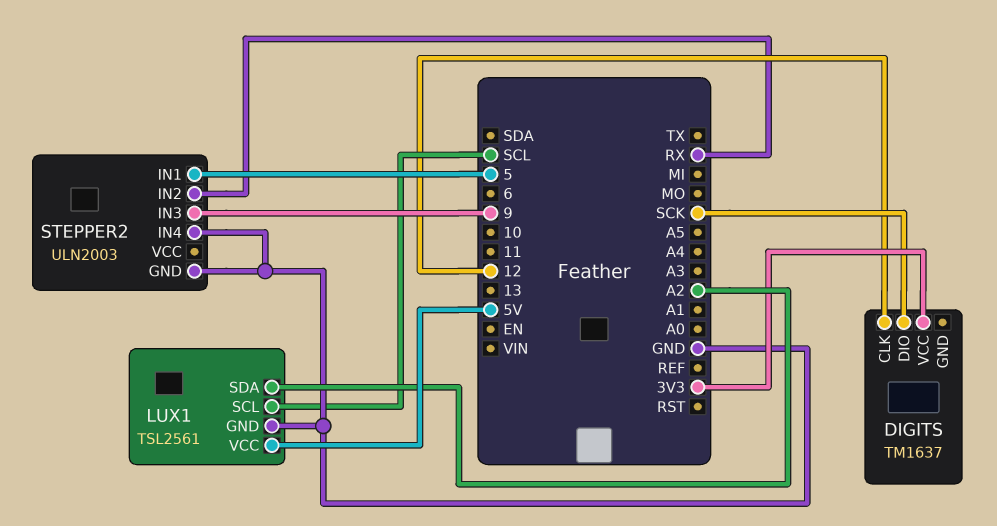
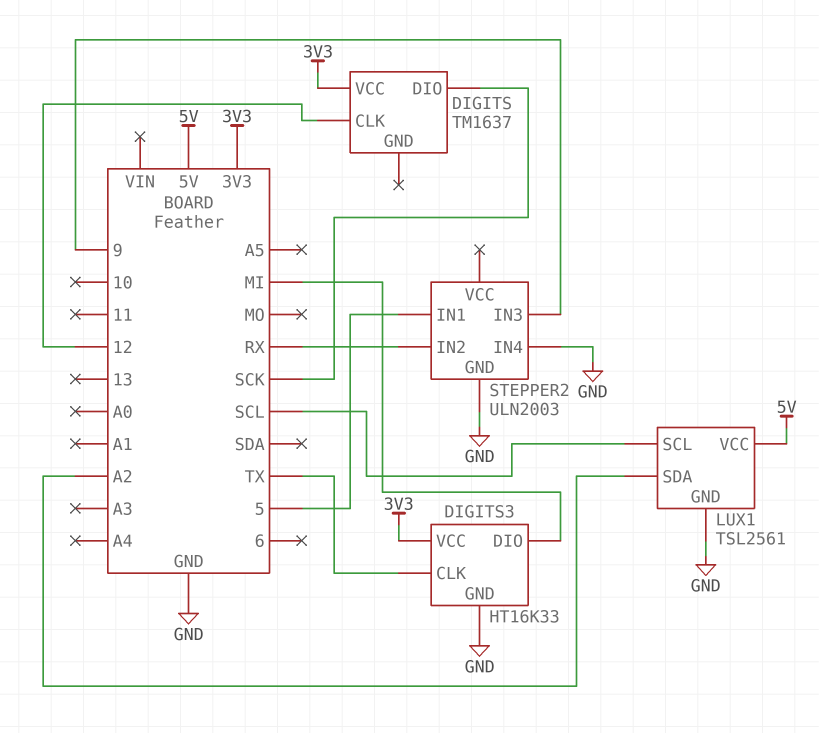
DIGITS3: none -> HT16K33
DIGITS3 pin CLK: none -> TX
DIGITS3 pin DIO: none -> MI
DIGITS3 pin GND: none -> GND
DIGITS3 pin VCC: none -> 3V3

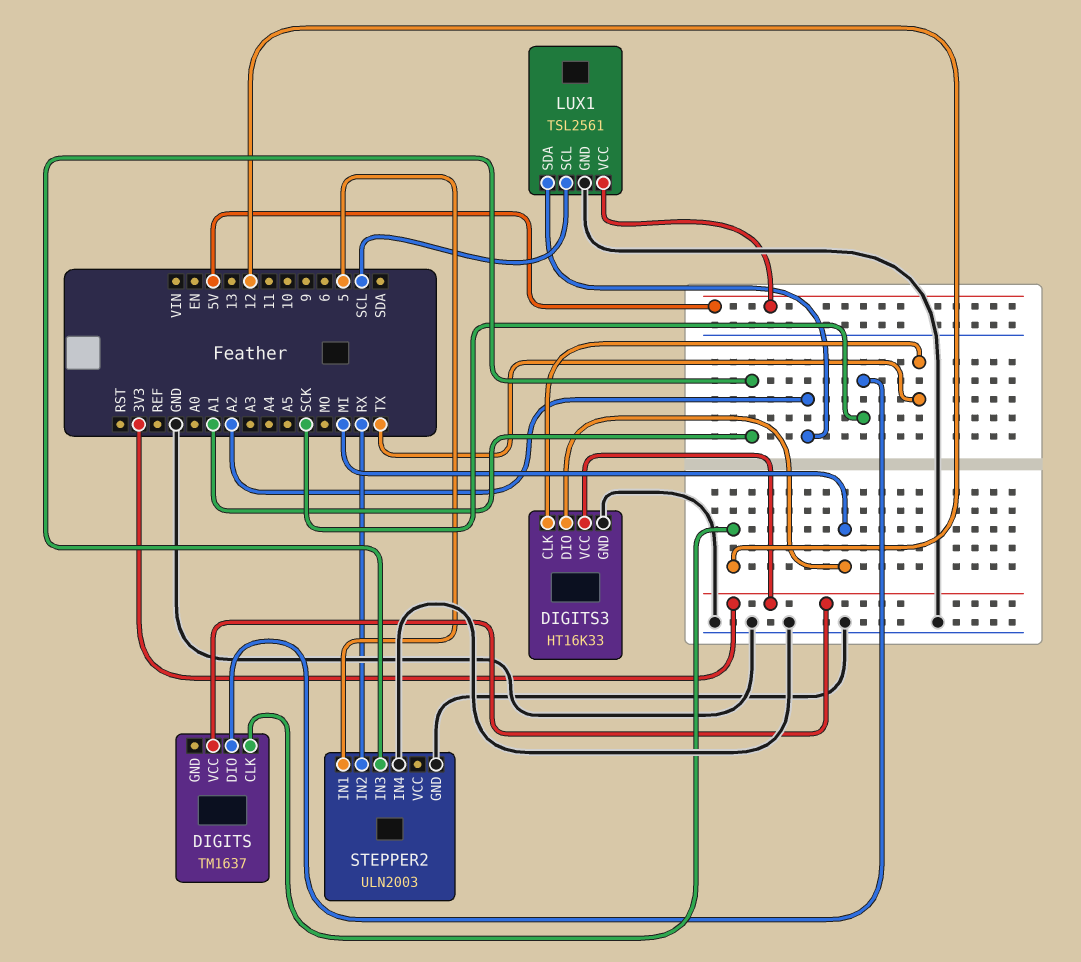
STEPPER2 pin IN3: 9 -> A1

